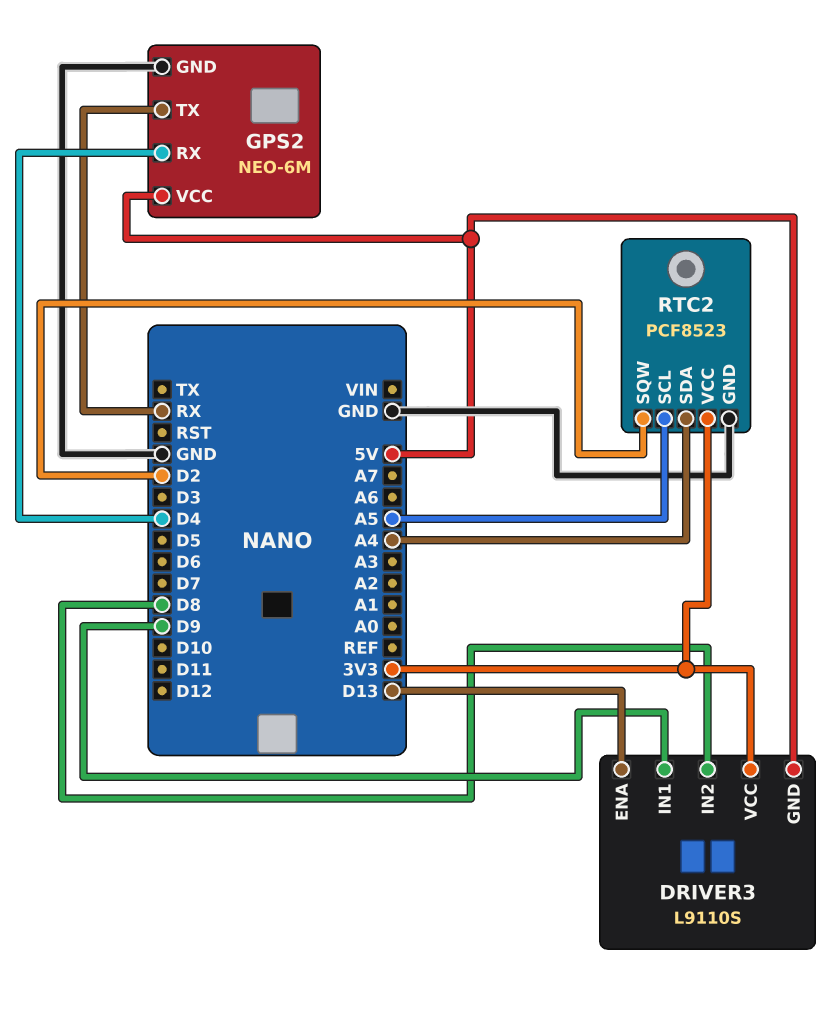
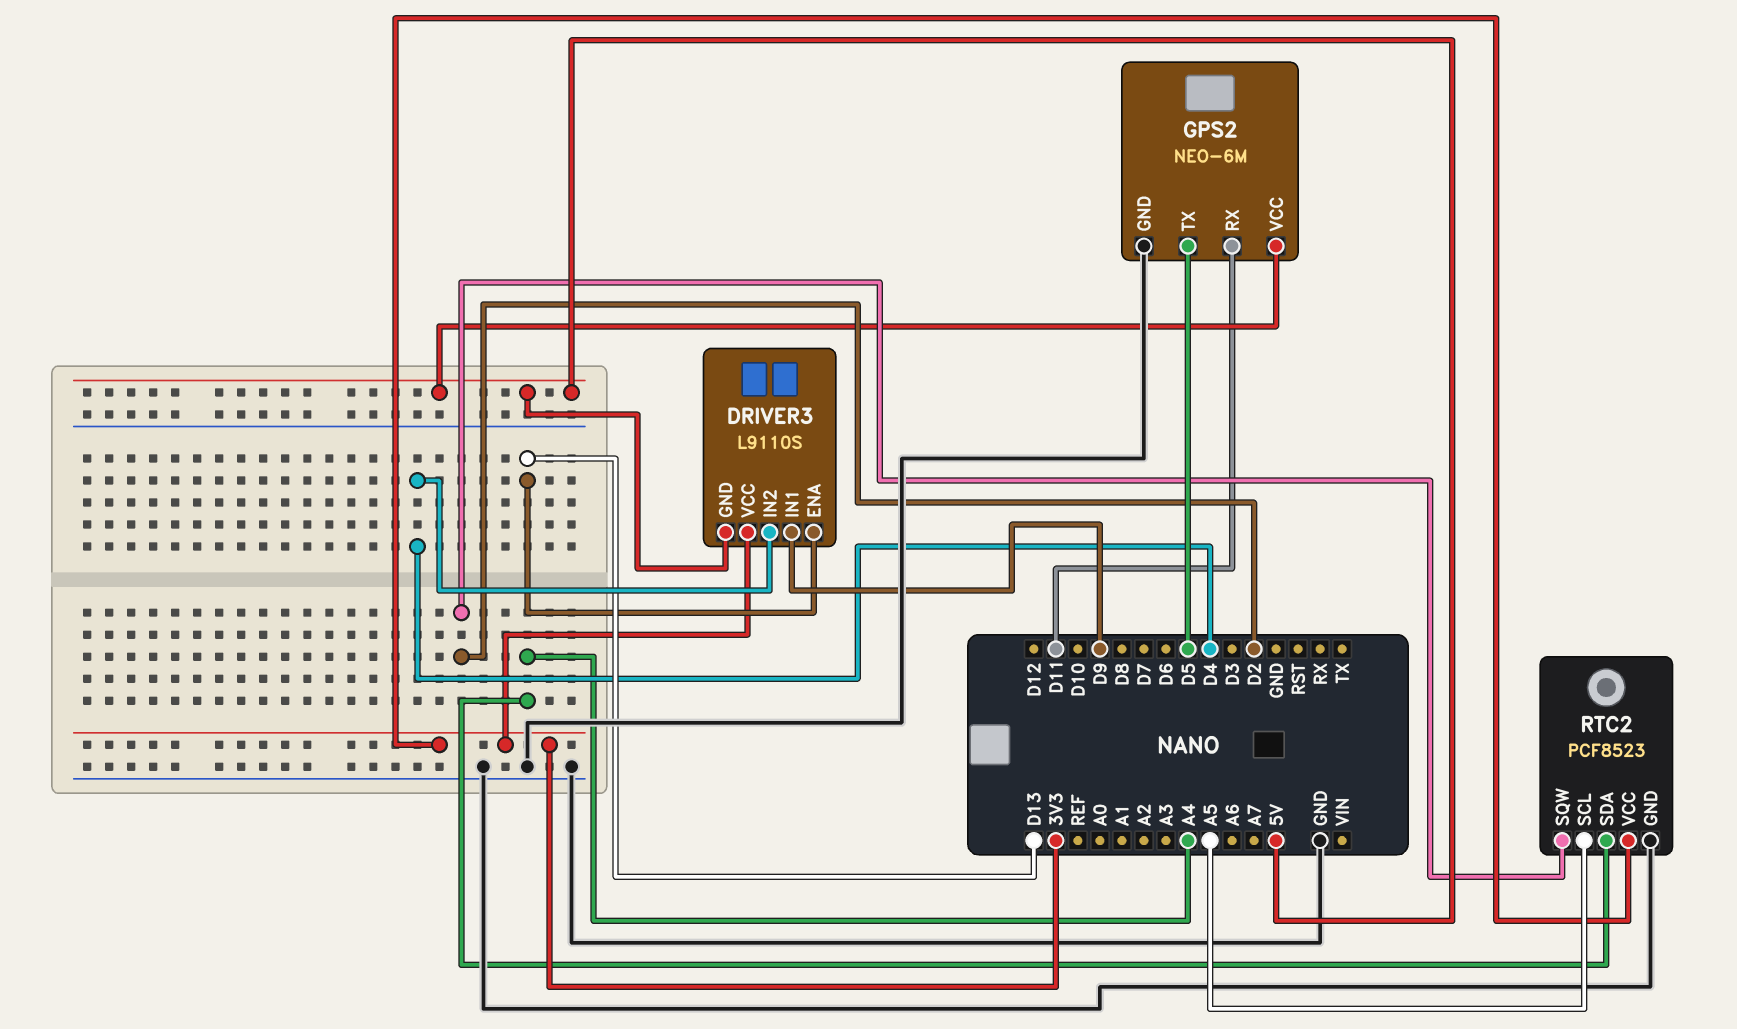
DRIVER3 pin IN2: D8 -> D4
GPS2 pin RX: D4 -> D11
GPS2 pin TX: RX -> D5

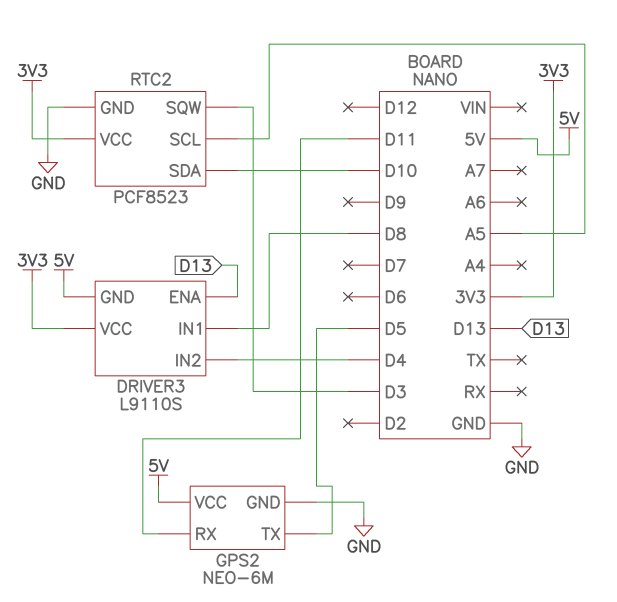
DRIVER3 pin IN1: D9 -> D8
RTC2 pin SDA: A4 -> D10
RTC2 pin SQW: D2 -> D3

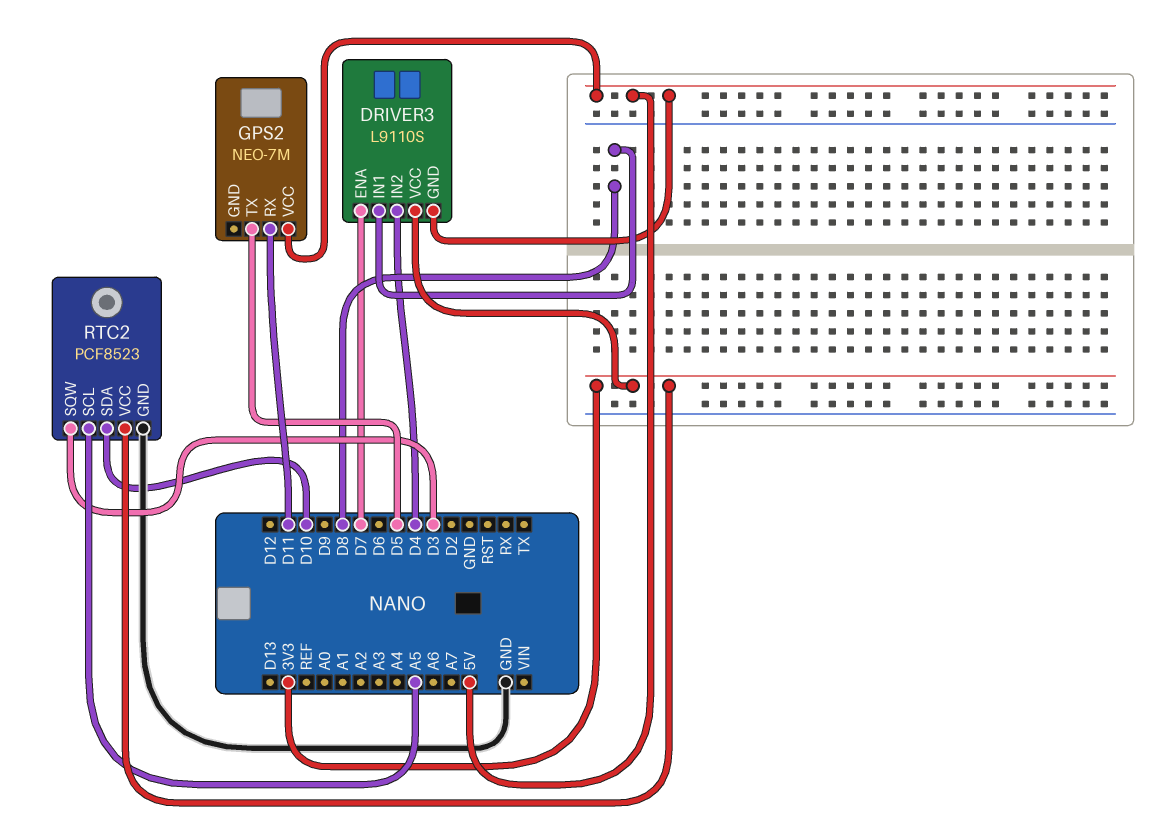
DRIVER3 pin ENA: D13 -> D7
GPS2: NEO-6M -> NEO-7M
GPS2 pin GND: GND -> none

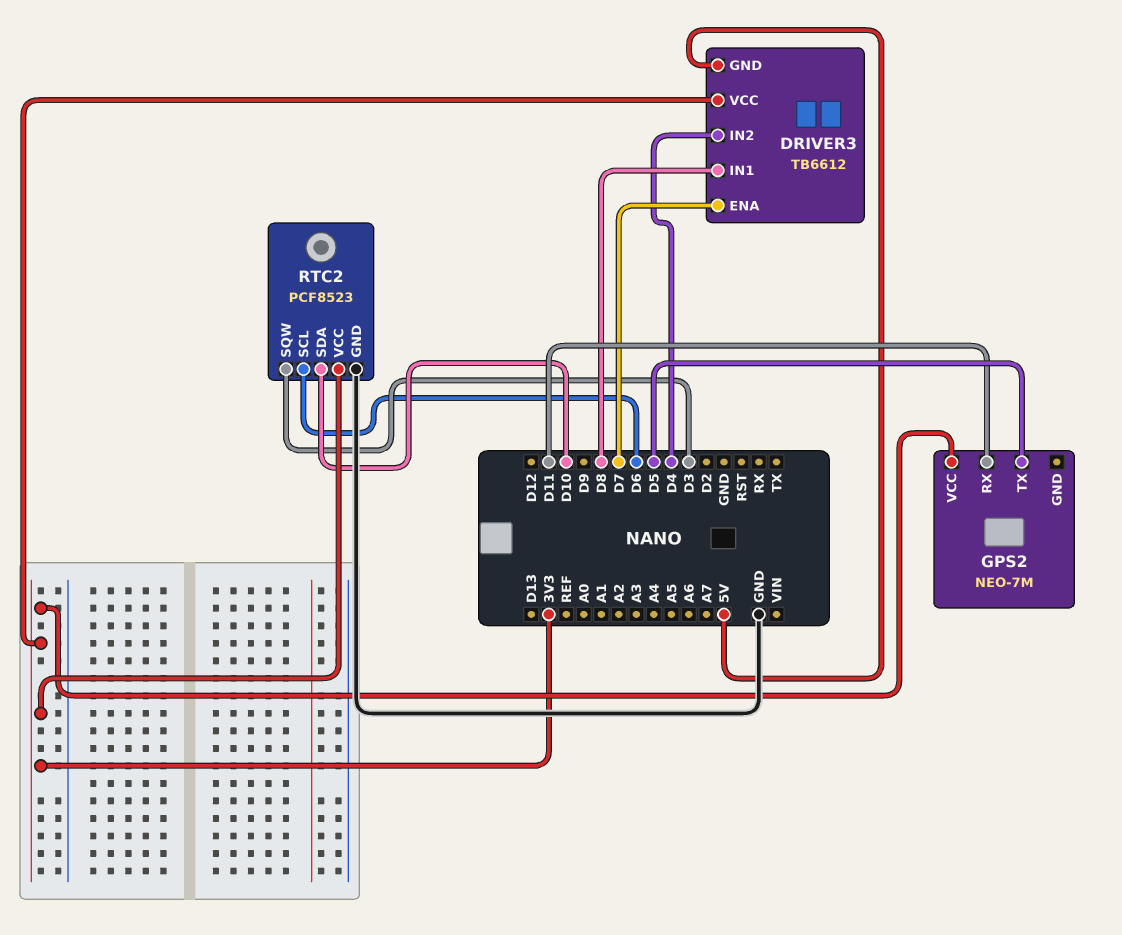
DRIVER3: L9110S -> TB6612
GPS2 pin VCC: 5V -> 3V3
RTC2 pin SCL: A5 -> D6

